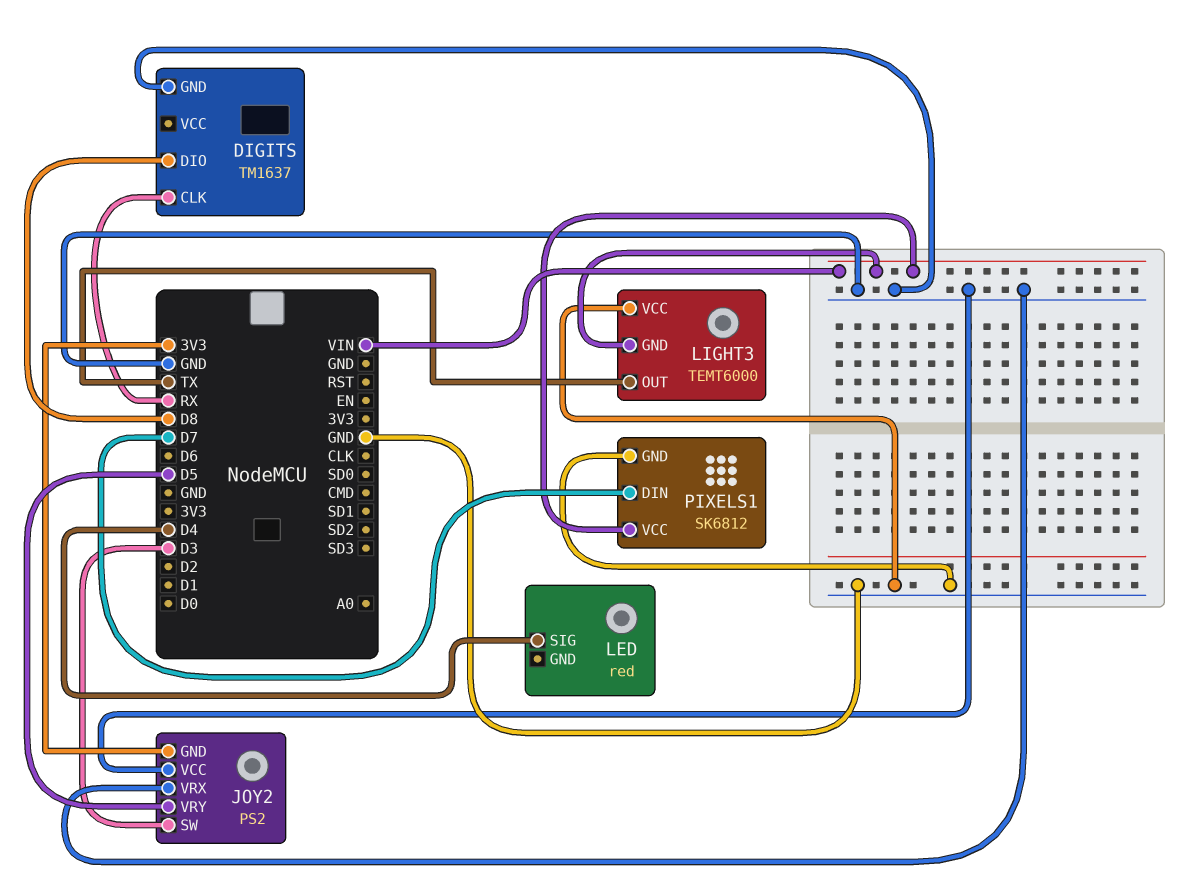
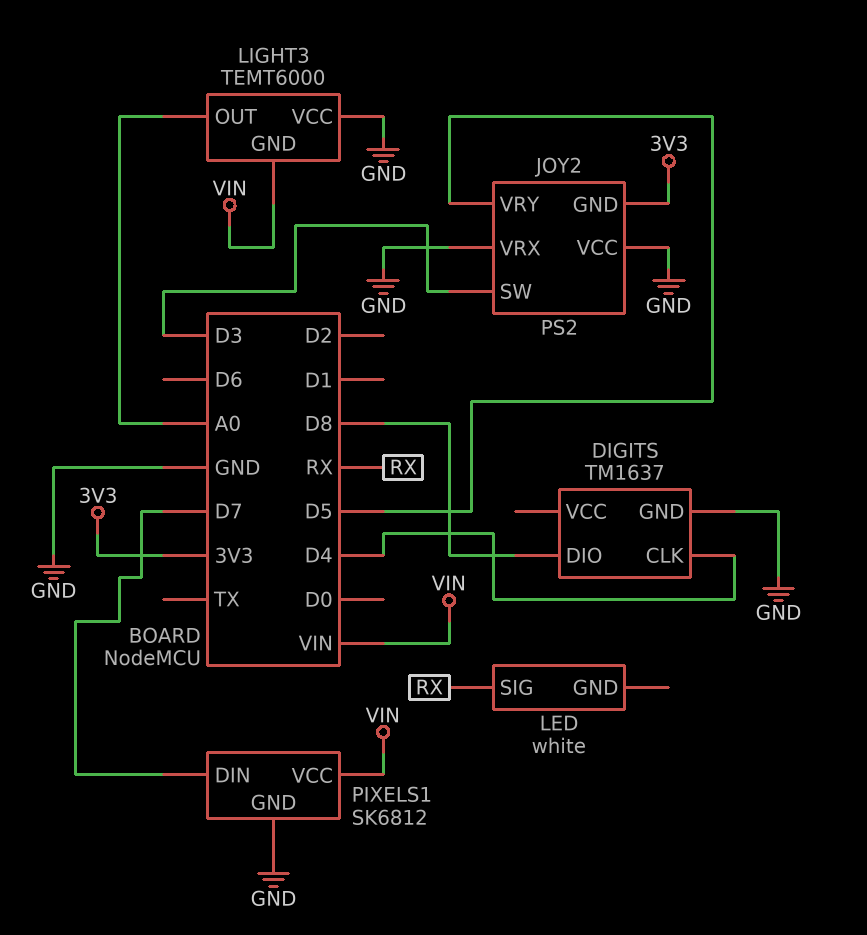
DIGITS pin CLK: RX -> D4
LED: red -> white
LED pin SIG: D4 -> RX
LIGHT3 pin OUT: TX -> A0

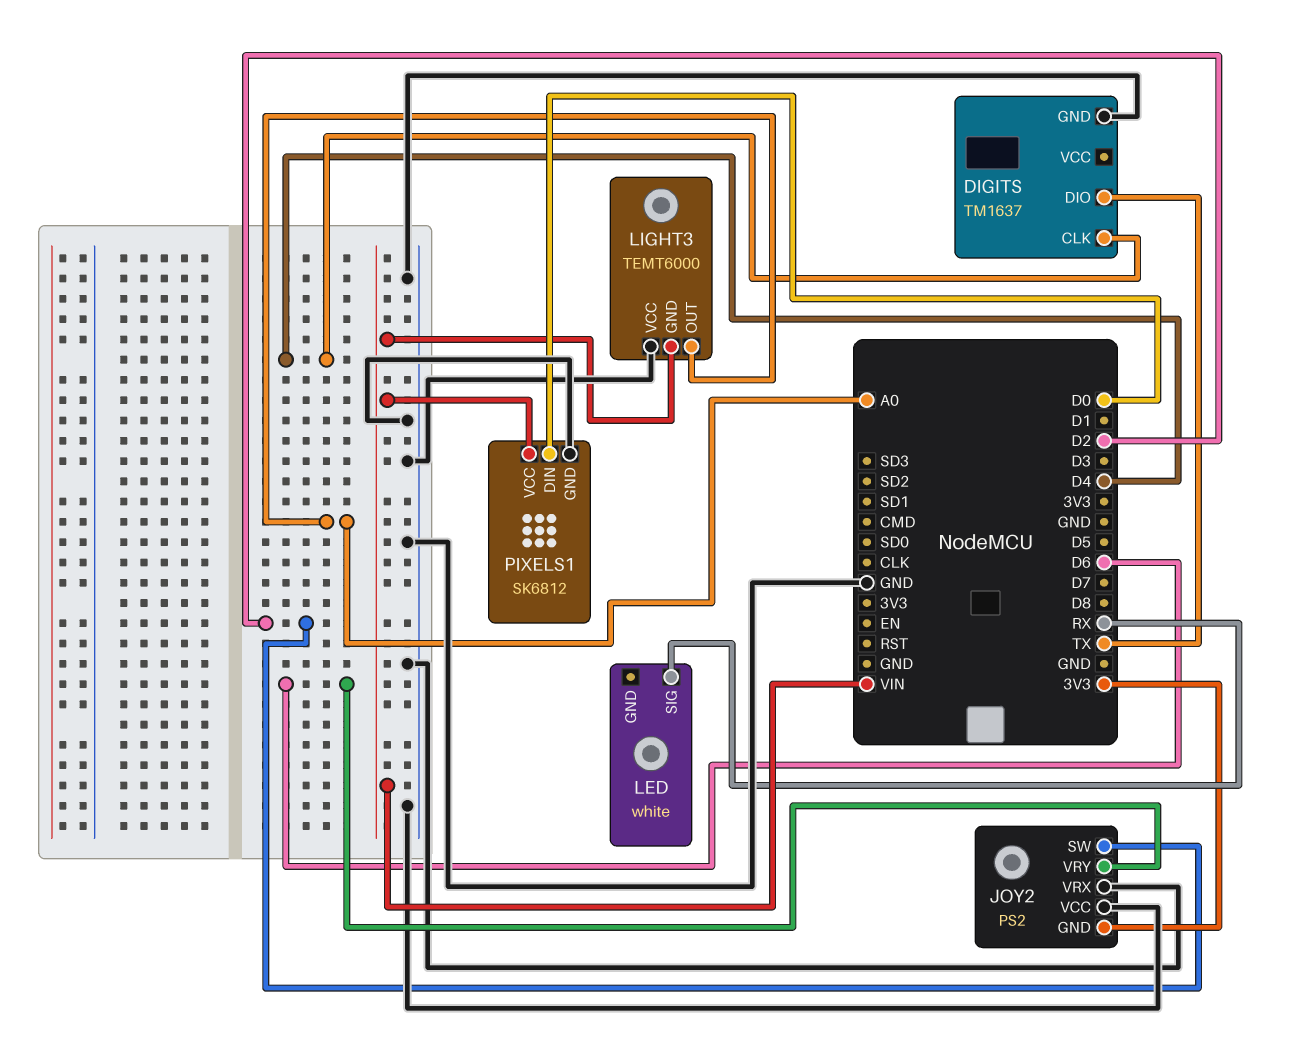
DIGITS pin DIO: D8 -> TX
JOY2 pin SW: D3 -> D2
JOY2 pin VRY: D5 -> D6
PIXELS1 pin DIN: D7 -> D0

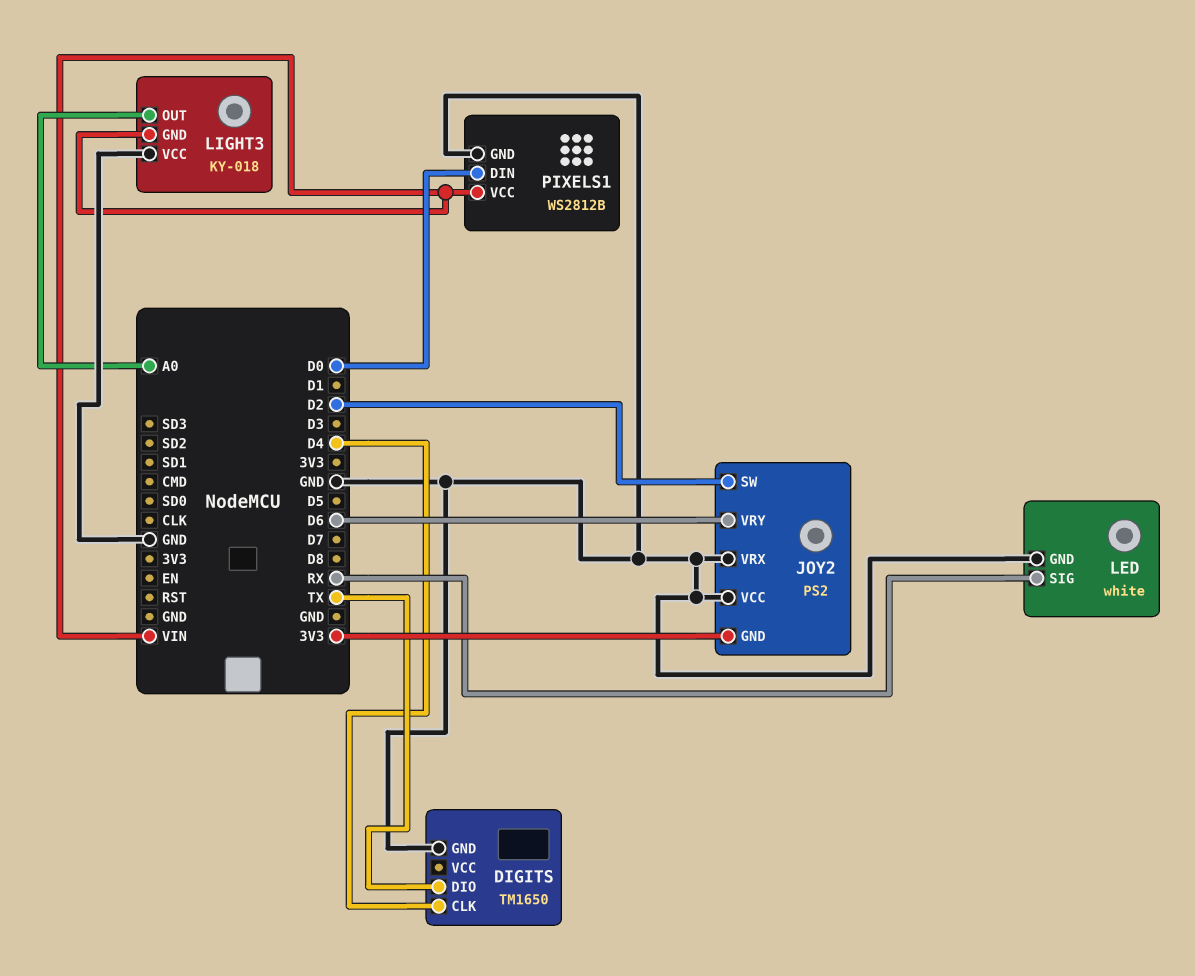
DIGITS: TM1637 -> TM1650
LED pin GND: none -> GND
LIGHT3: TEMT6000 -> KY-018
PIXELS1: SK6812 -> WS2812B

